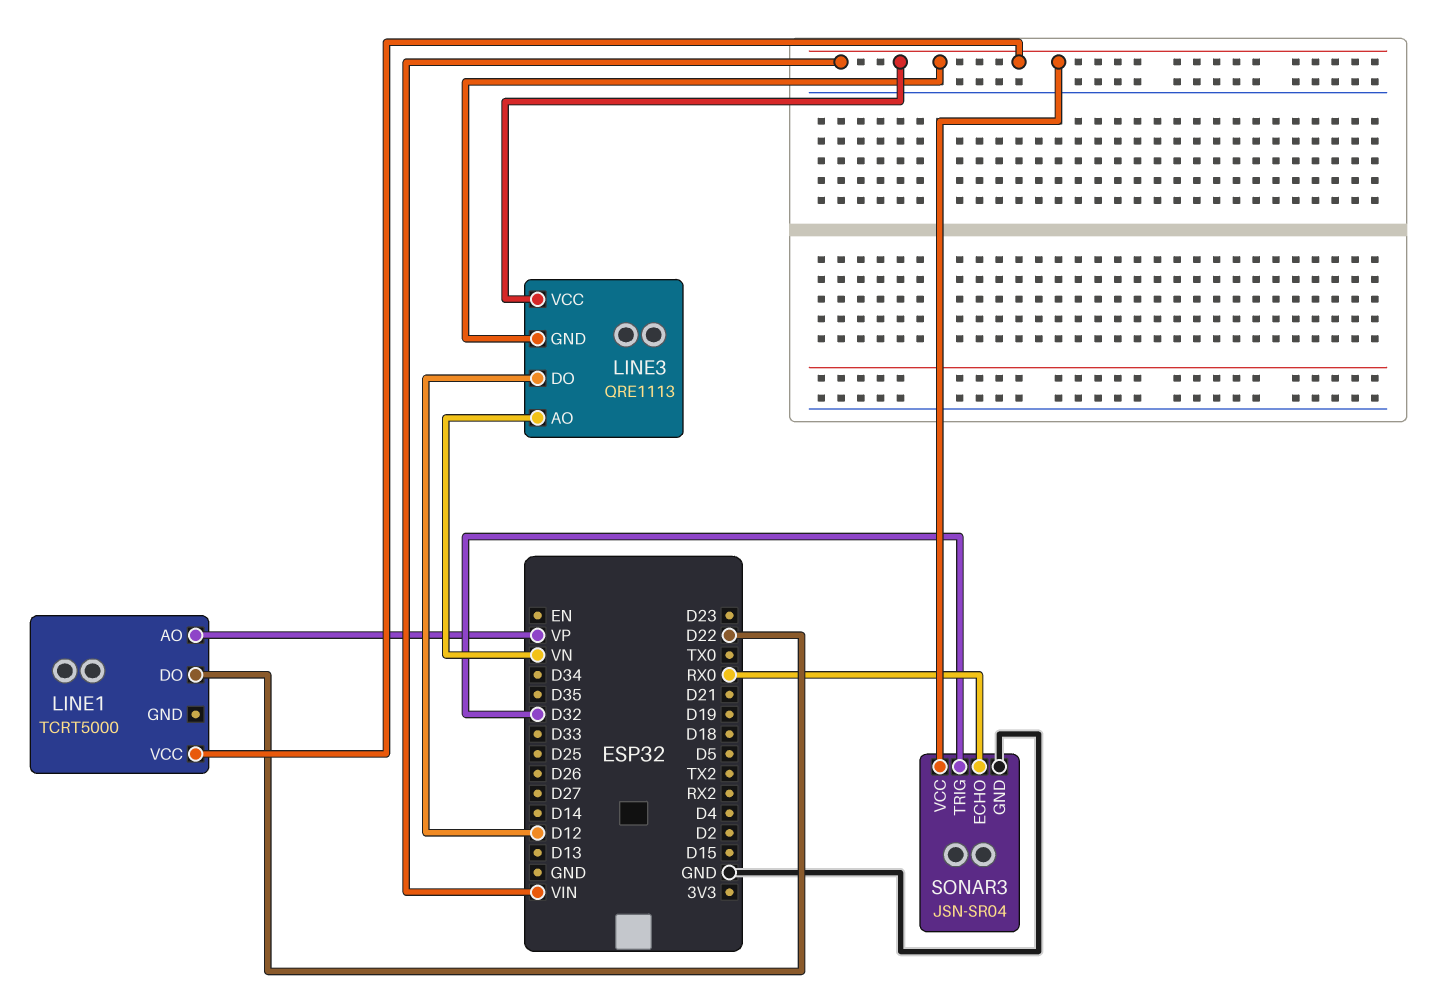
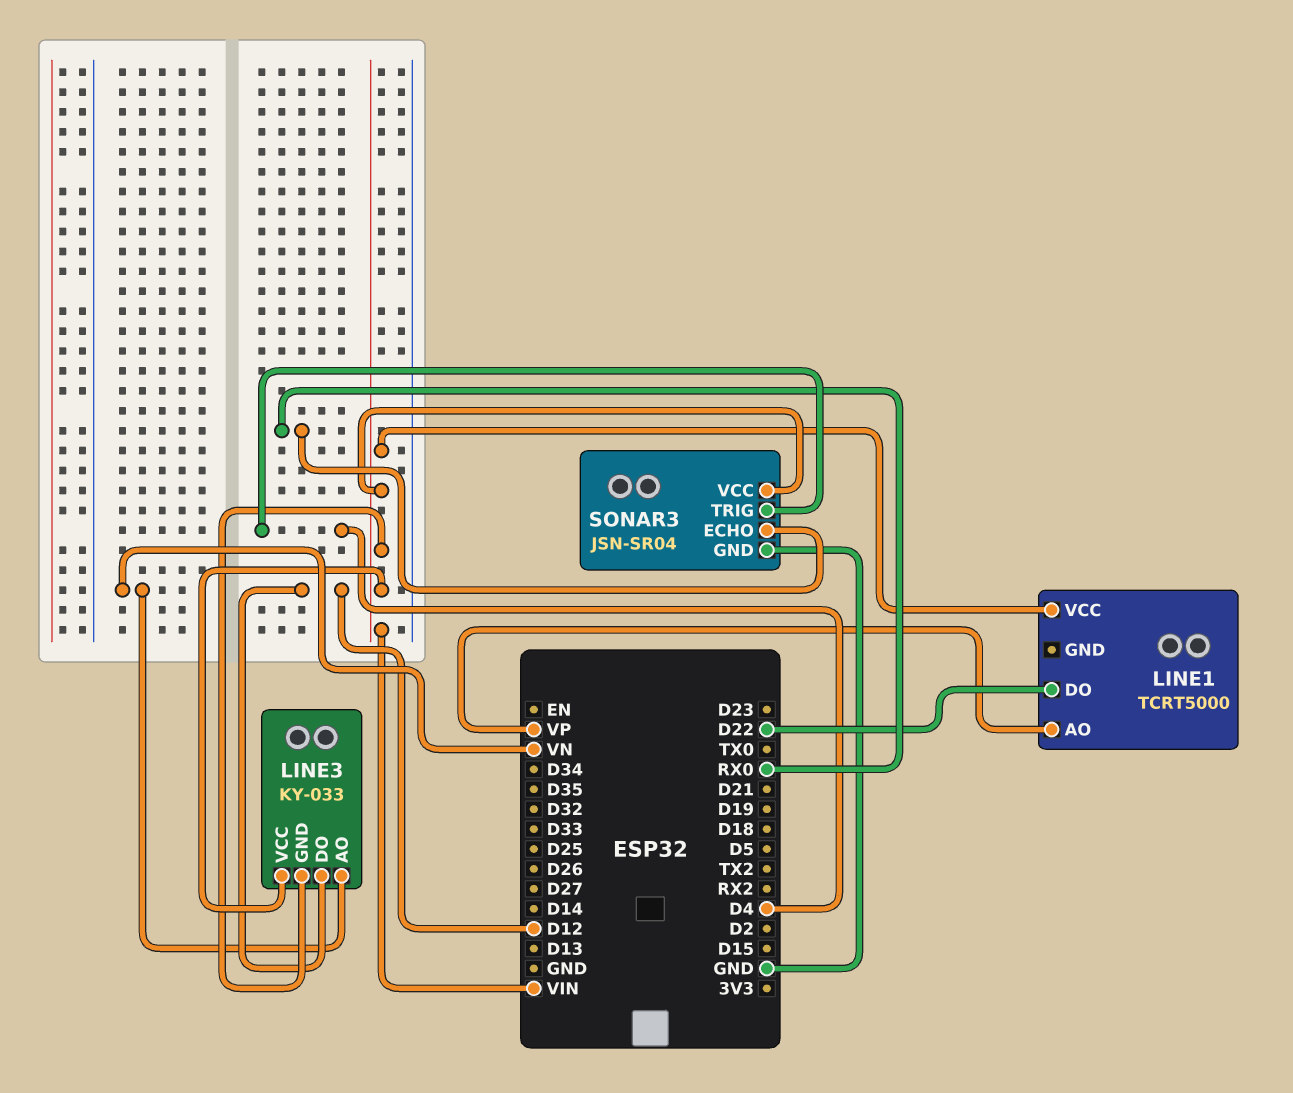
LINE3: QRE1113 -> KY-033
SONAR3 pin TRIG: D32 -> D4

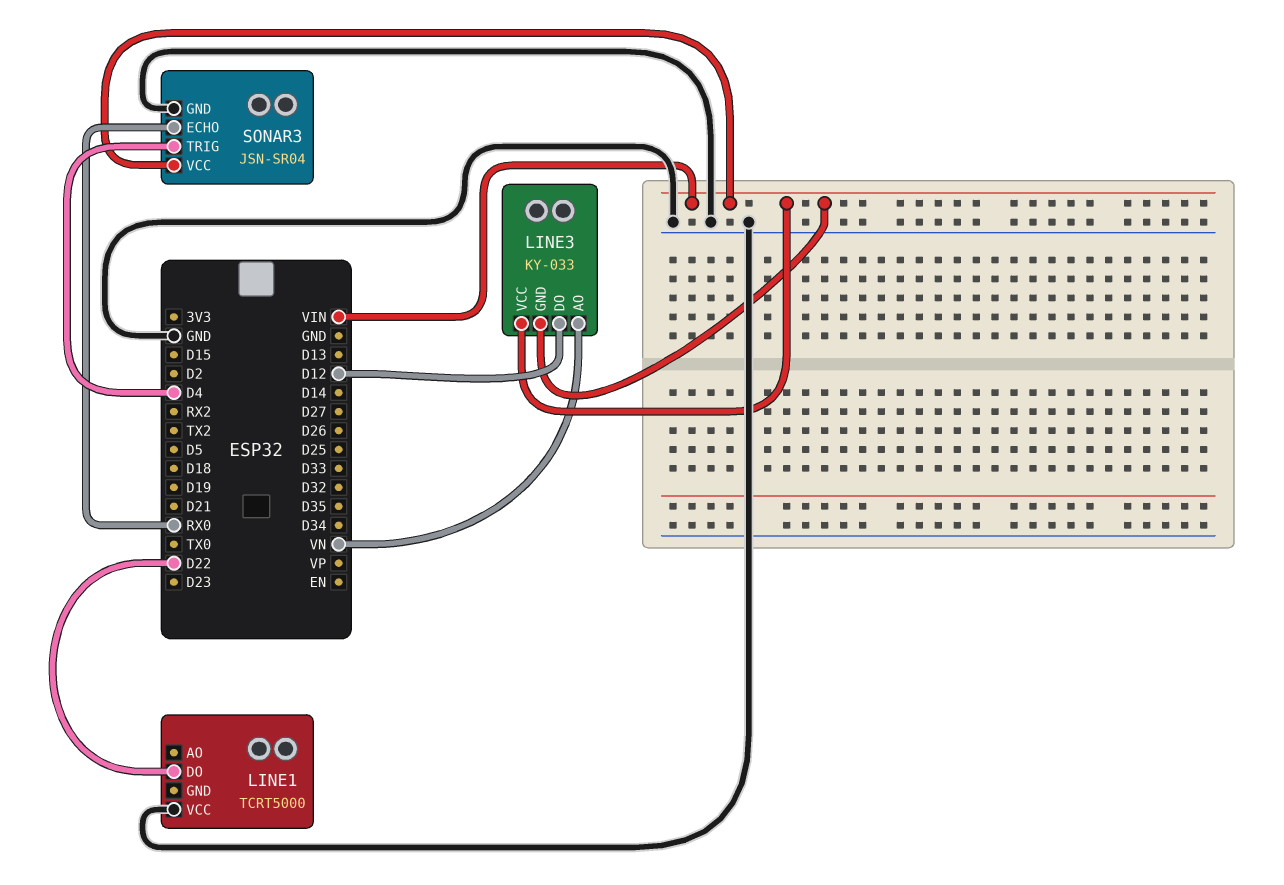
LINE1 pin AO: VP -> none
LINE1 pin VCC: VIN -> GND

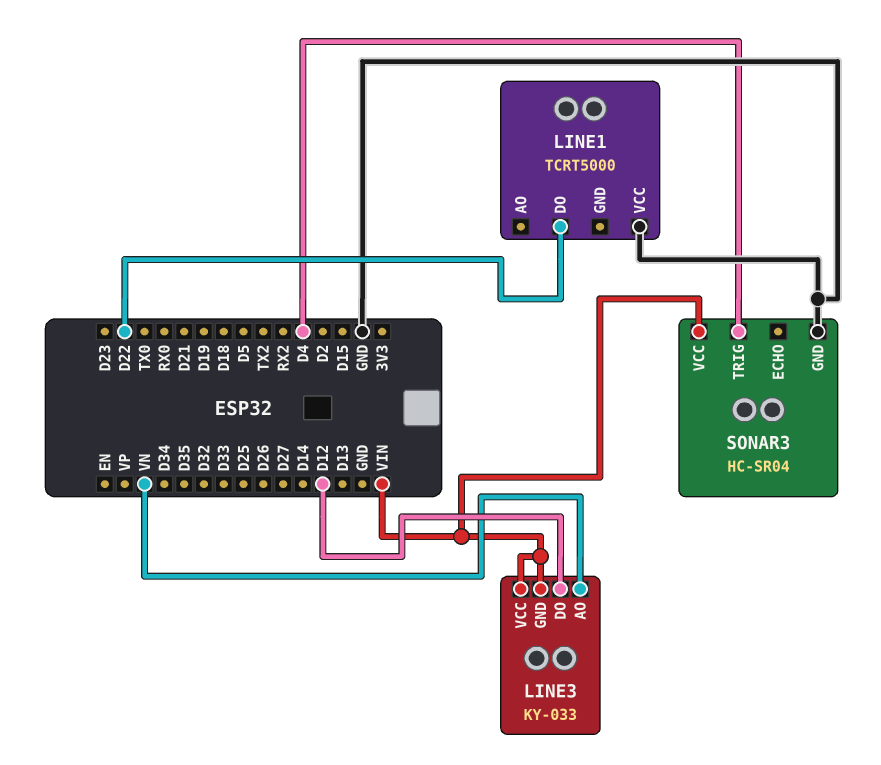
SONAR3: JSN-SR04 -> HC-SR04
SONAR3 pin ECHO: RX0 -> none

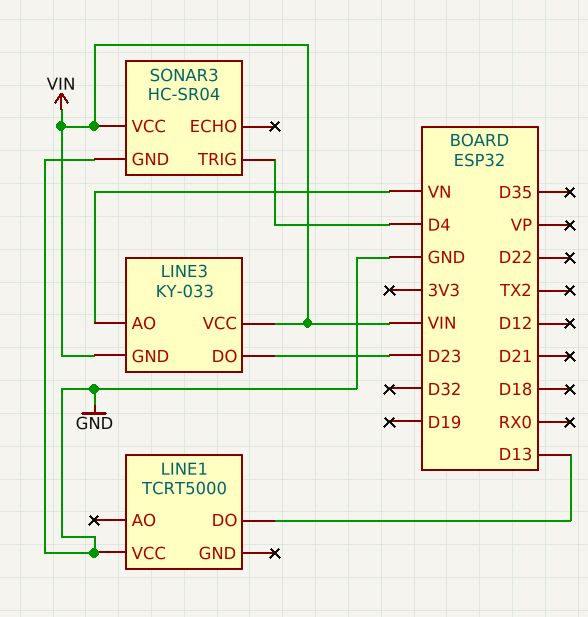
LINE1 pin DO: D22 -> D13
LINE3 pin DO: D12 -> D23

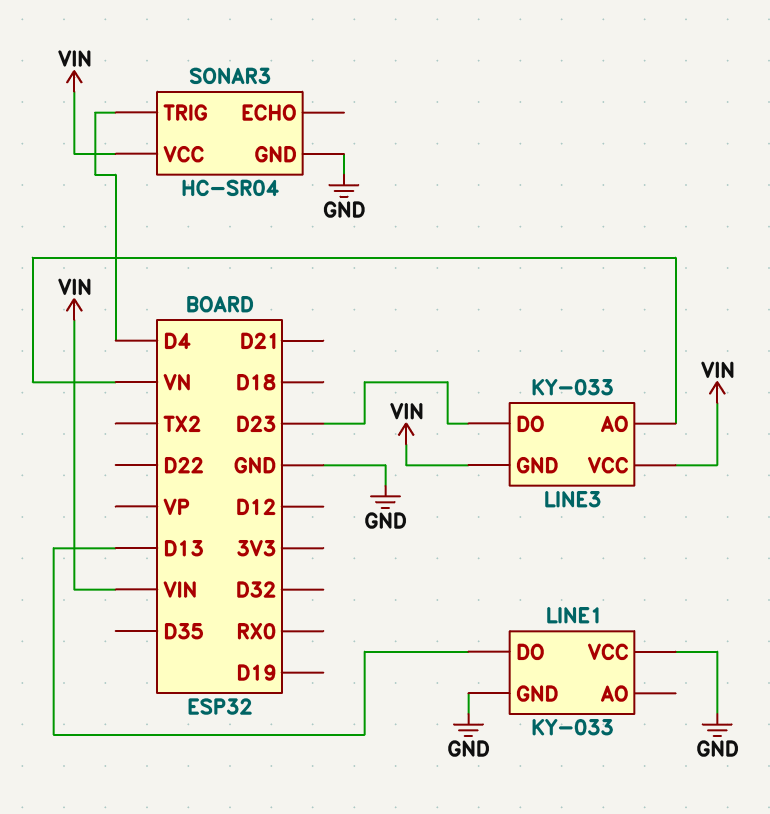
LINE1: TCRT5000 -> KY-033
LINE1 pin GND: none -> GND

